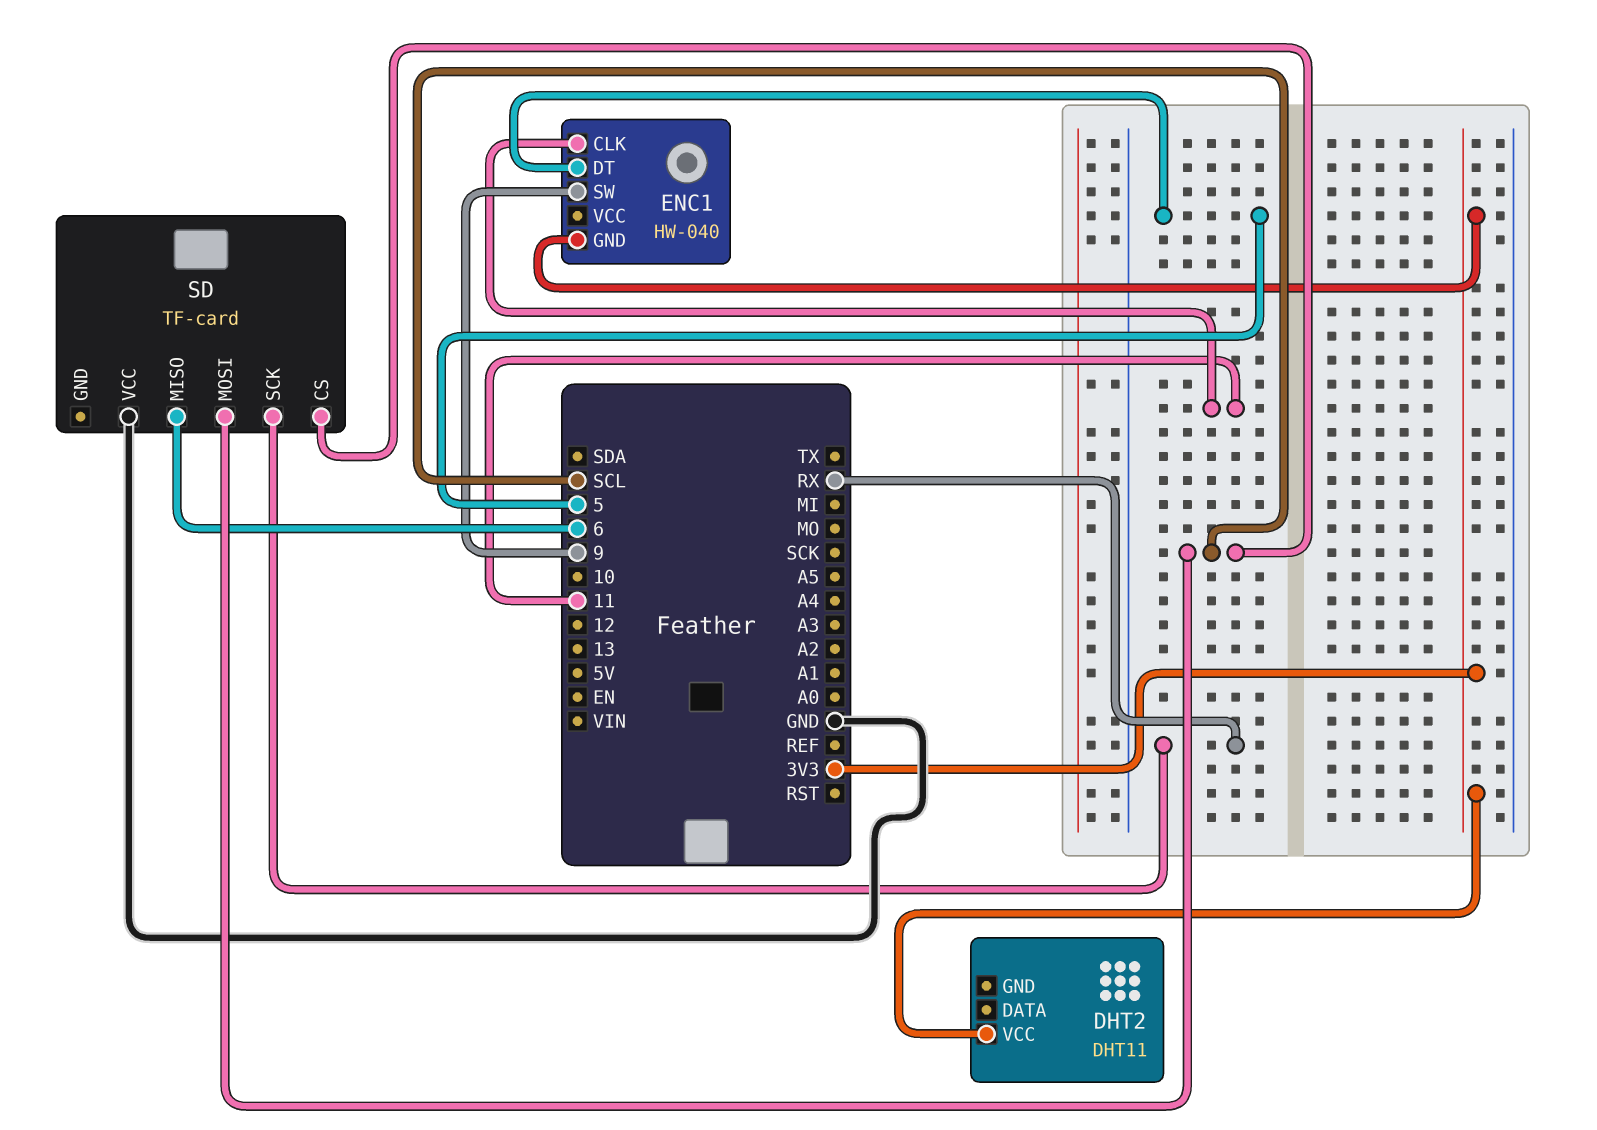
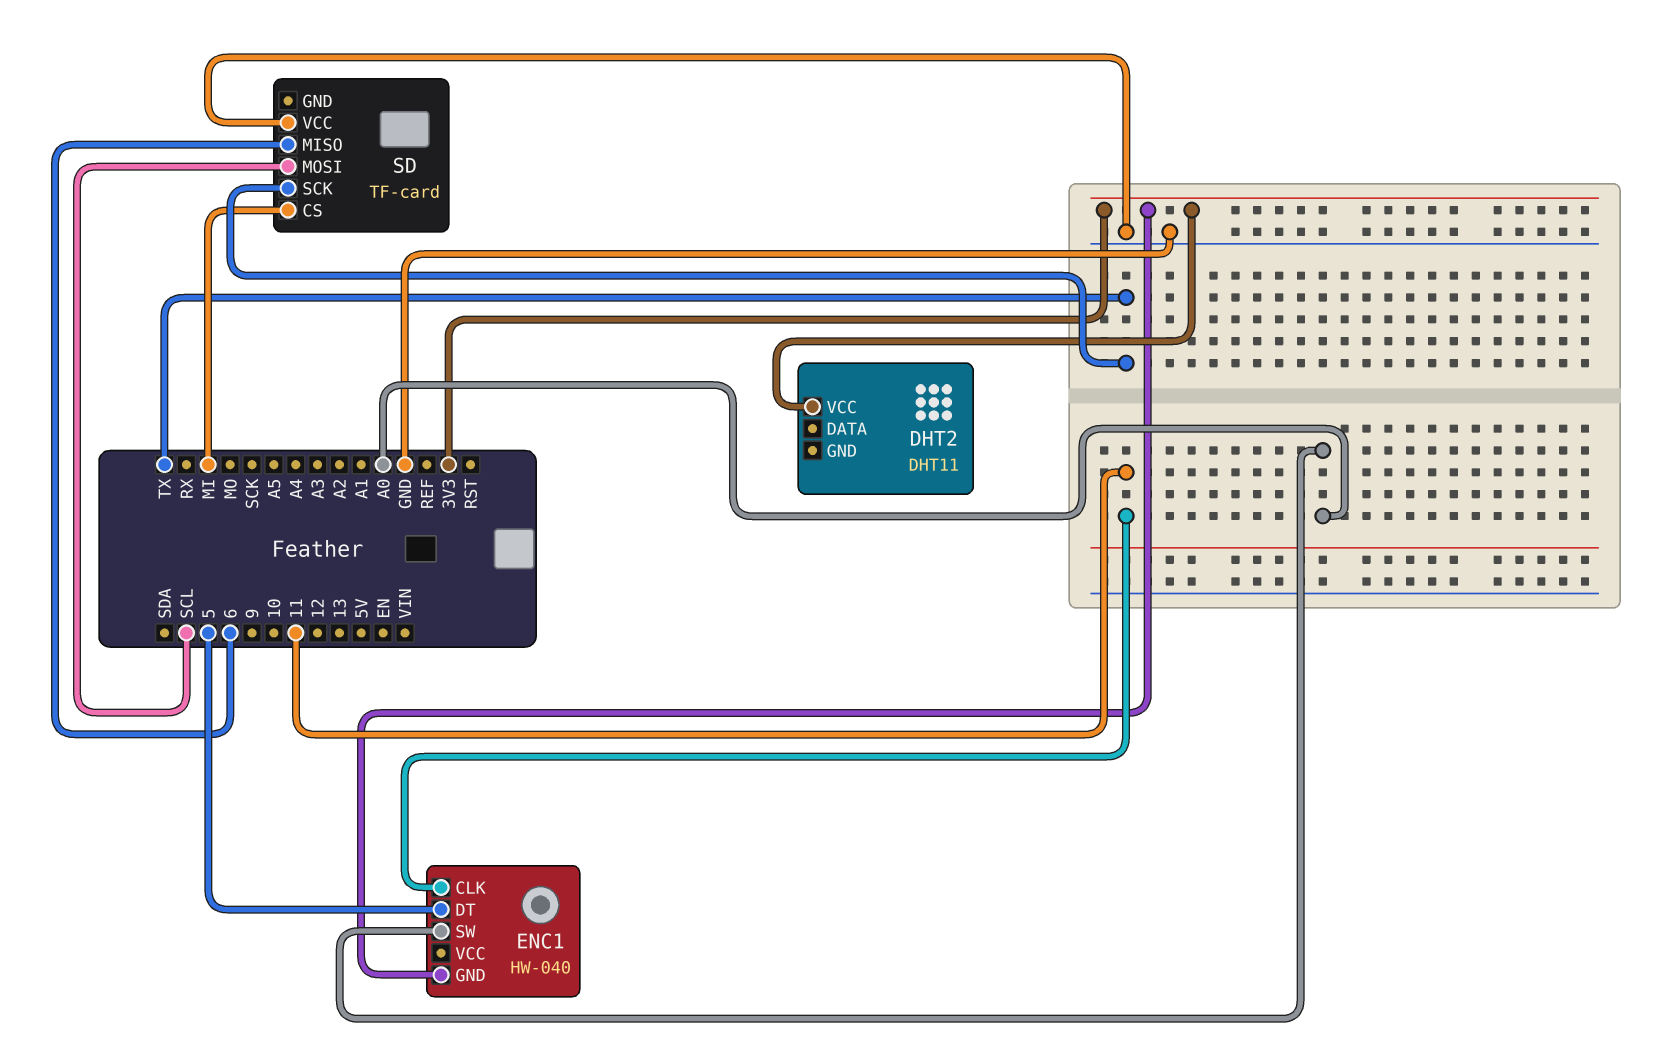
ENC1 pin SW: 9 -> A0
SD pin CS: SCL -> MI
SD pin SCK: RX -> TX

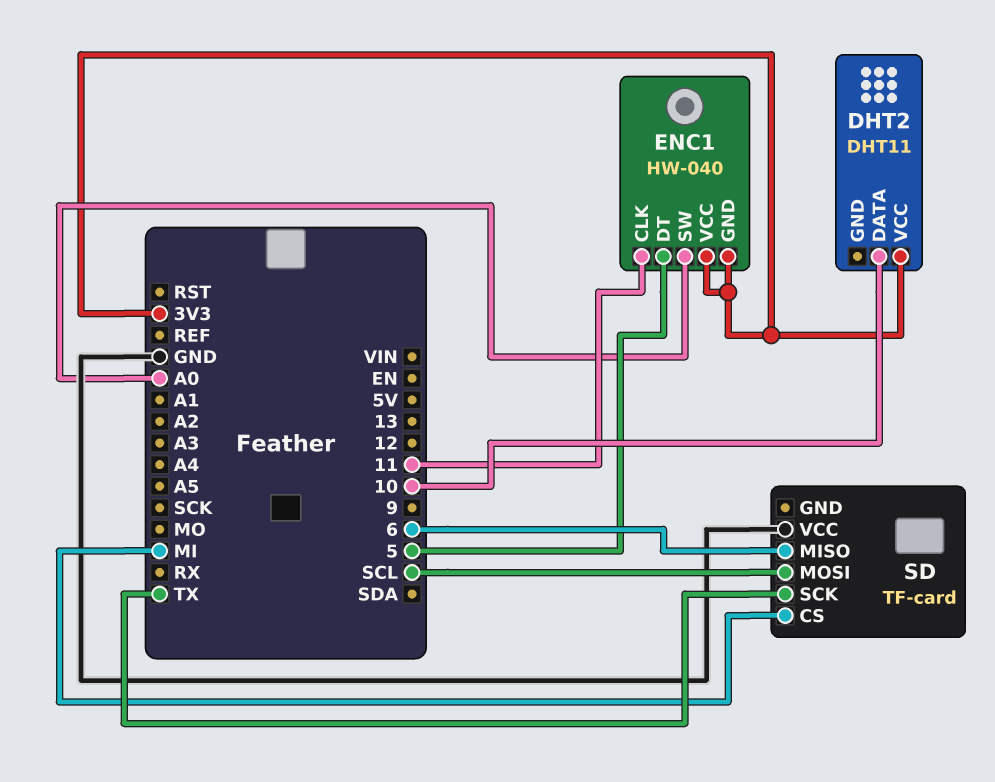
DHT2 pin DATA: none -> 10
ENC1 pin VCC: none -> 3V3

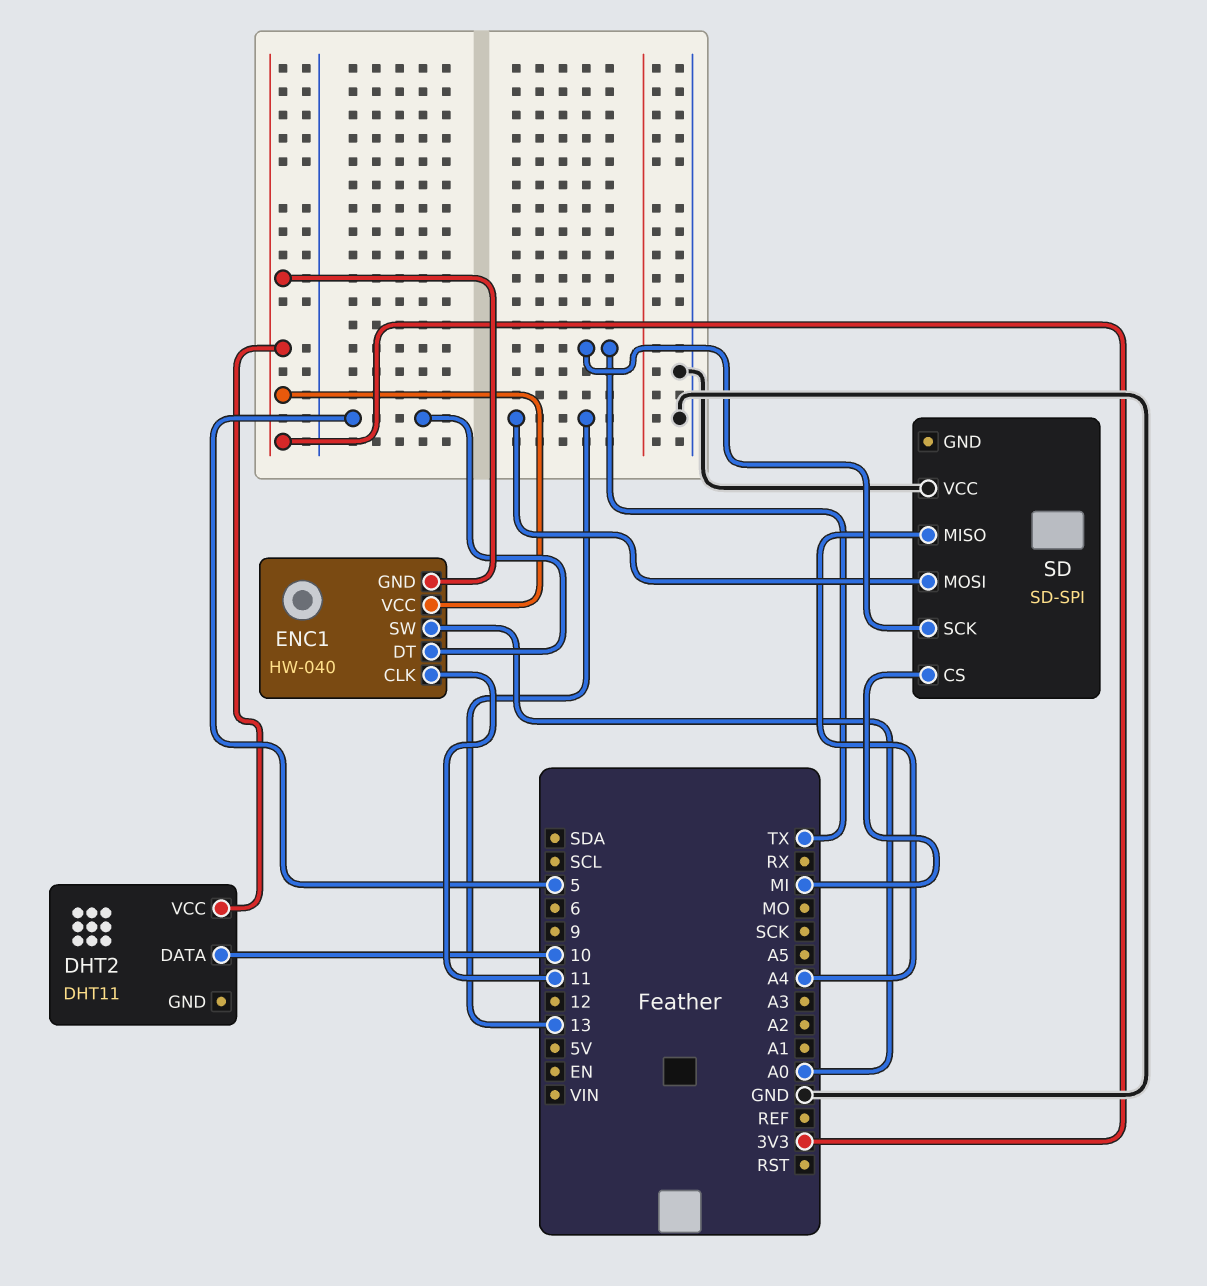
SD: TF-card -> SD-SPI
SD pin MISO: 6 -> A4
SD pin MOSI: SCL -> 13

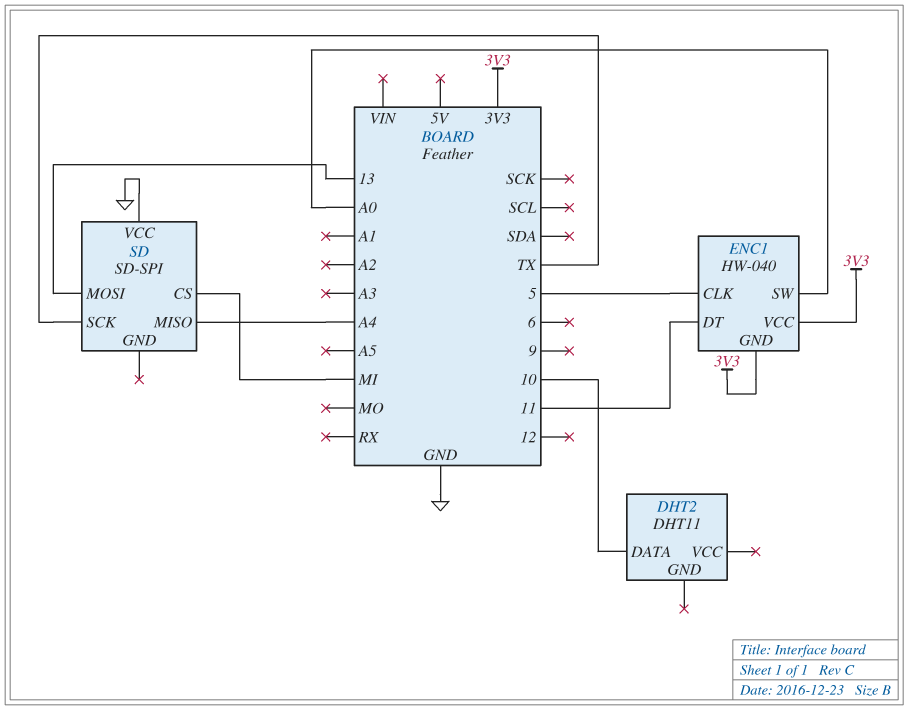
DHT2 pin VCC: 3V3 -> none
ENC1 pin CLK: 11 -> 5
ENC1 pin DT: 5 -> 11

